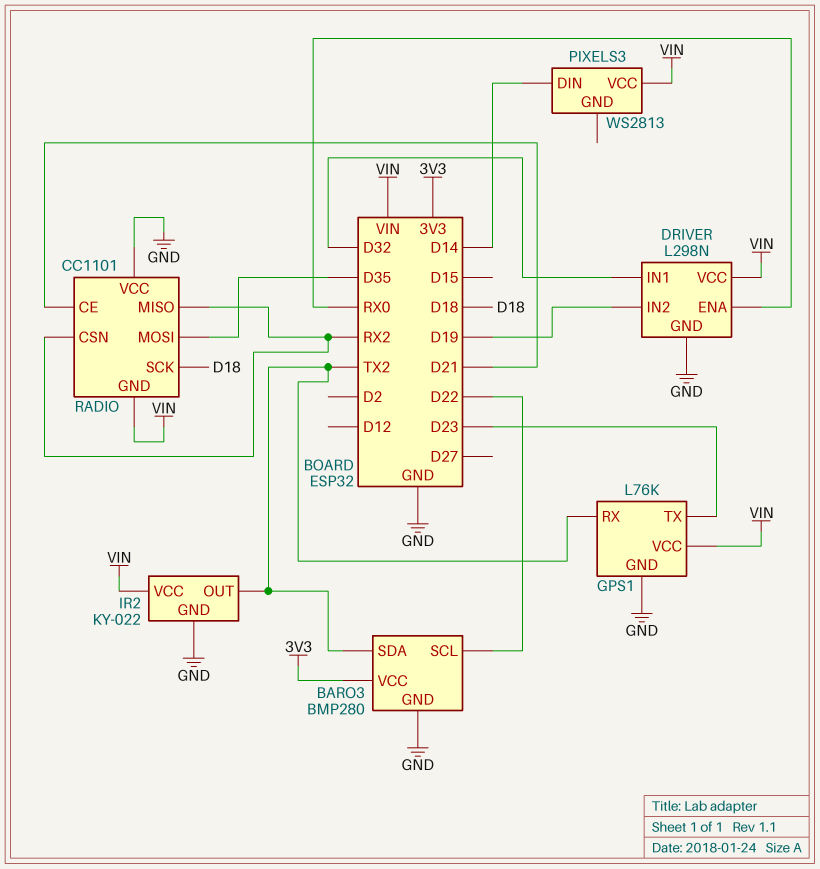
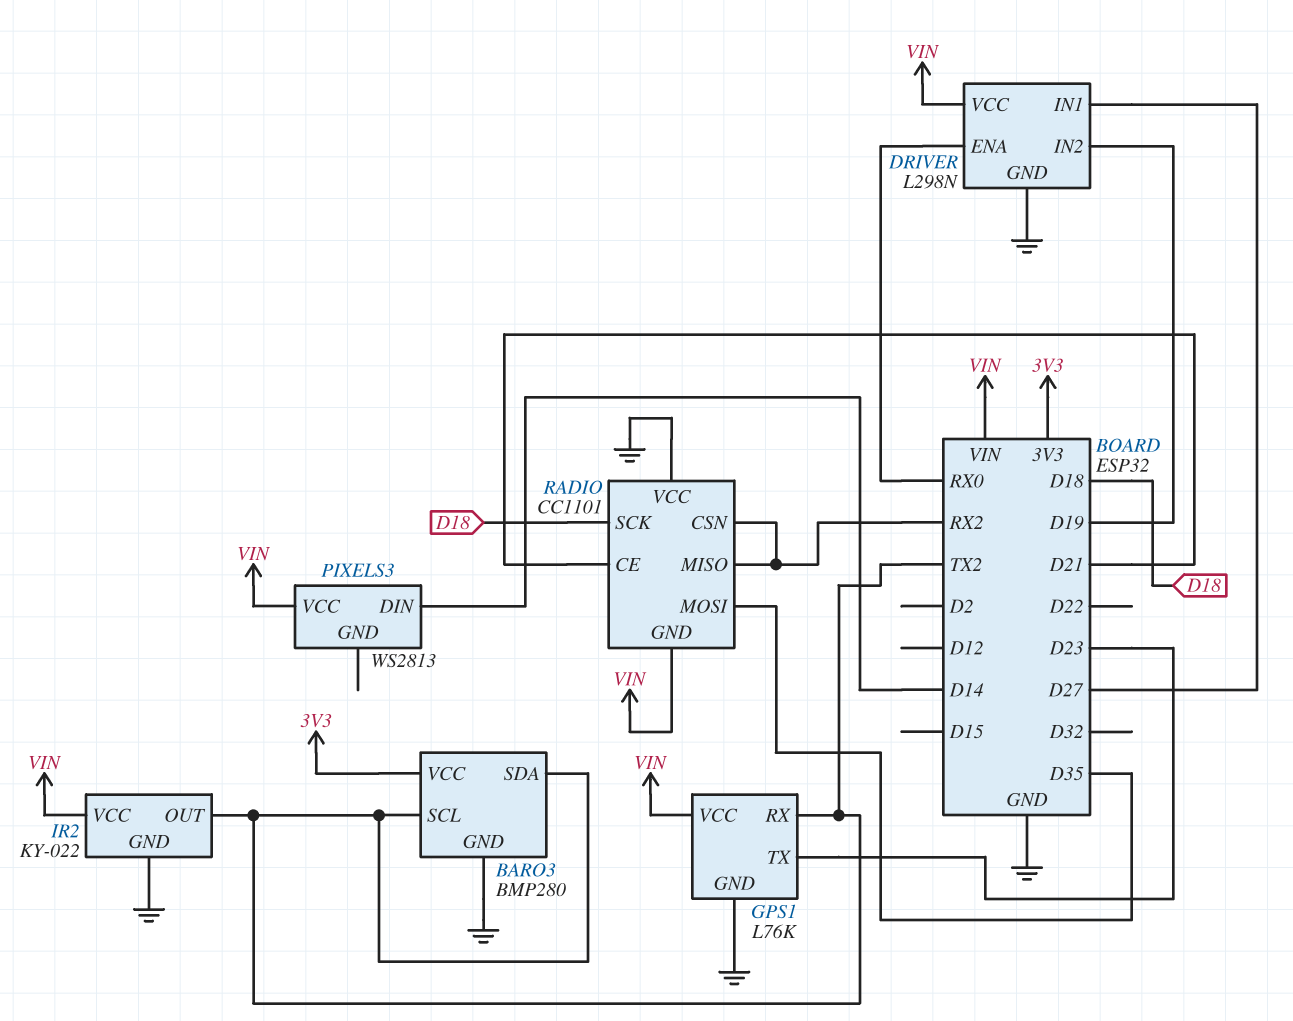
BARO3 pin SCL: D22 -> TX2
DRIVER pin IN1: D32 -> D27

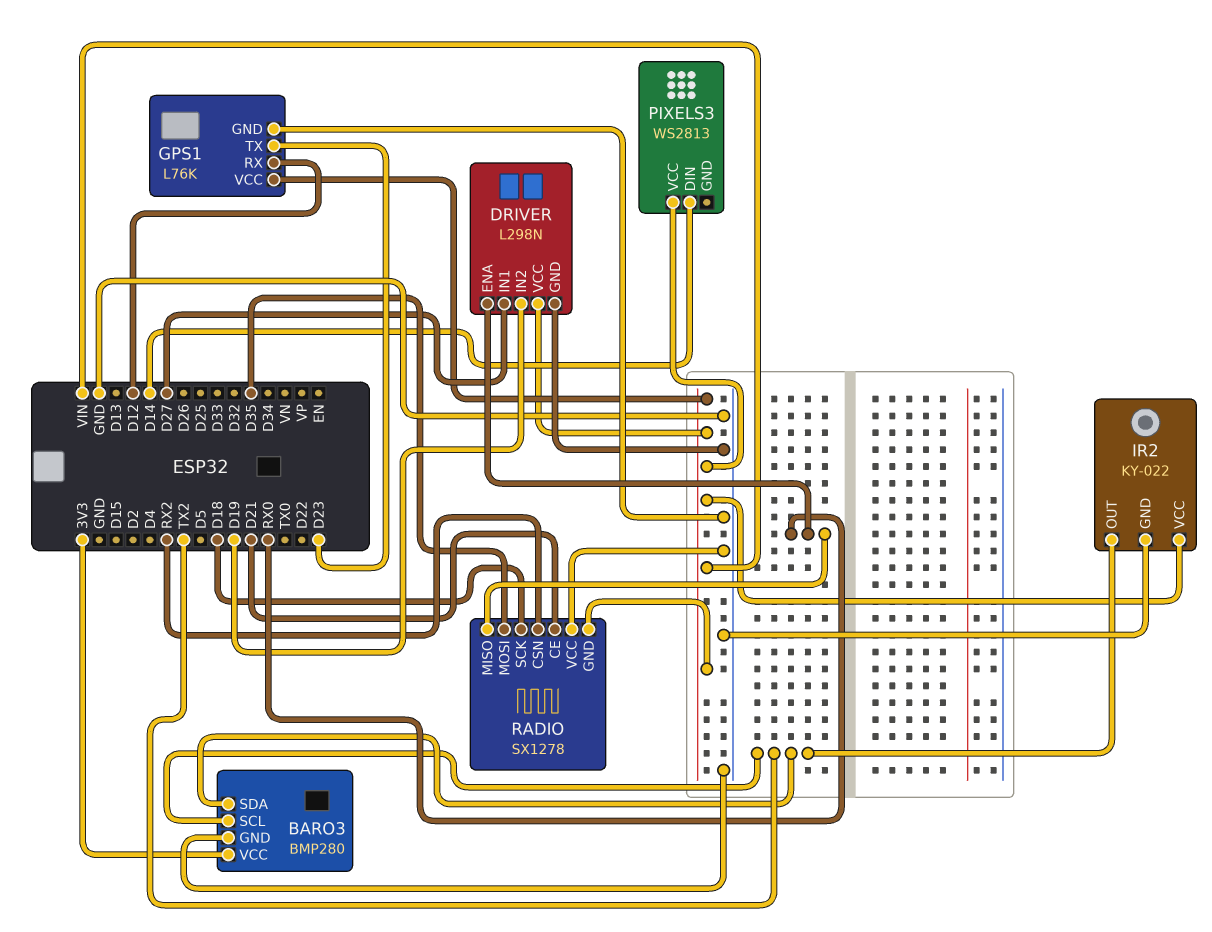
GPS1 pin RX: TX2 -> D12
RADIO: CC1101 -> SX1278
RADIO pin MISO: RX2 -> RX0

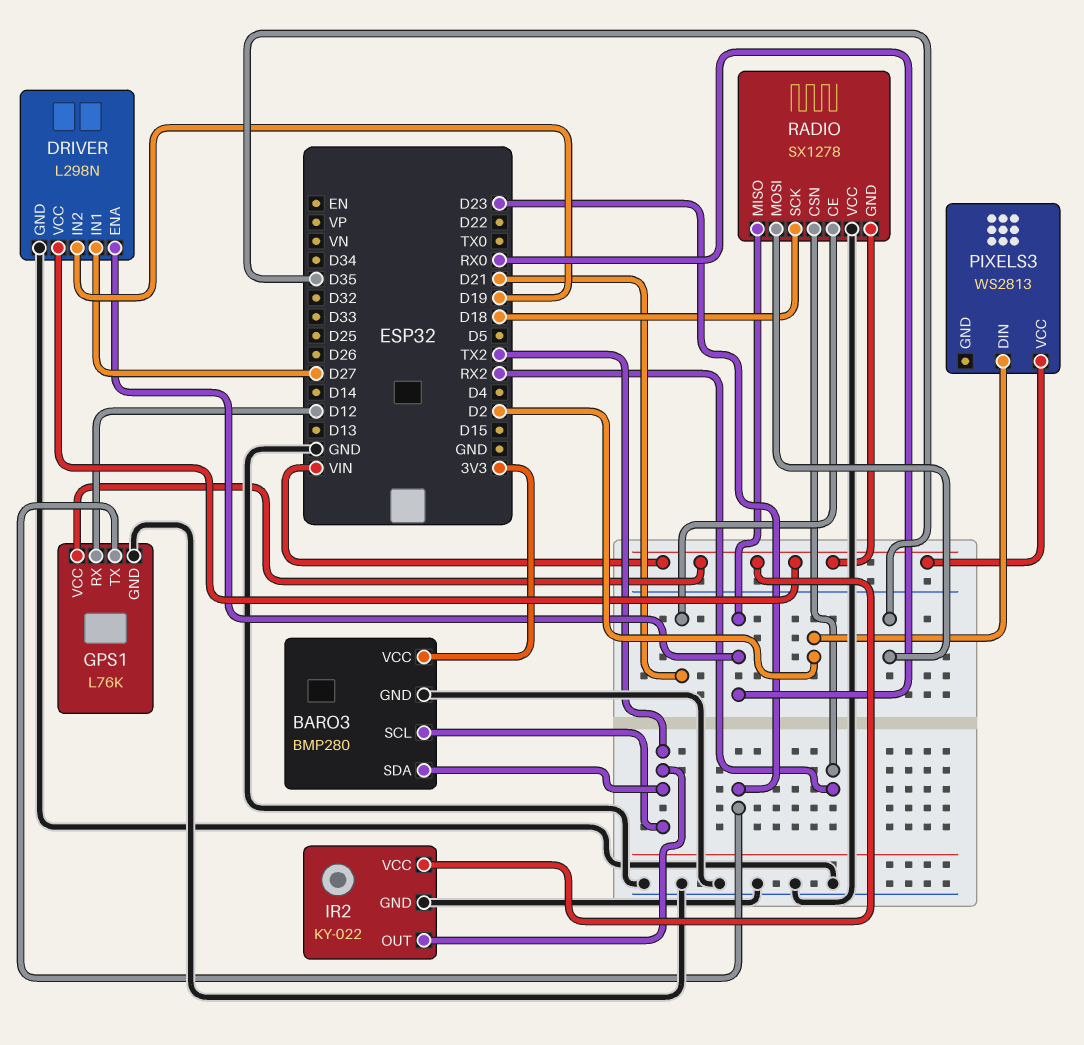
PIXELS3 pin DIN: D14 -> D2

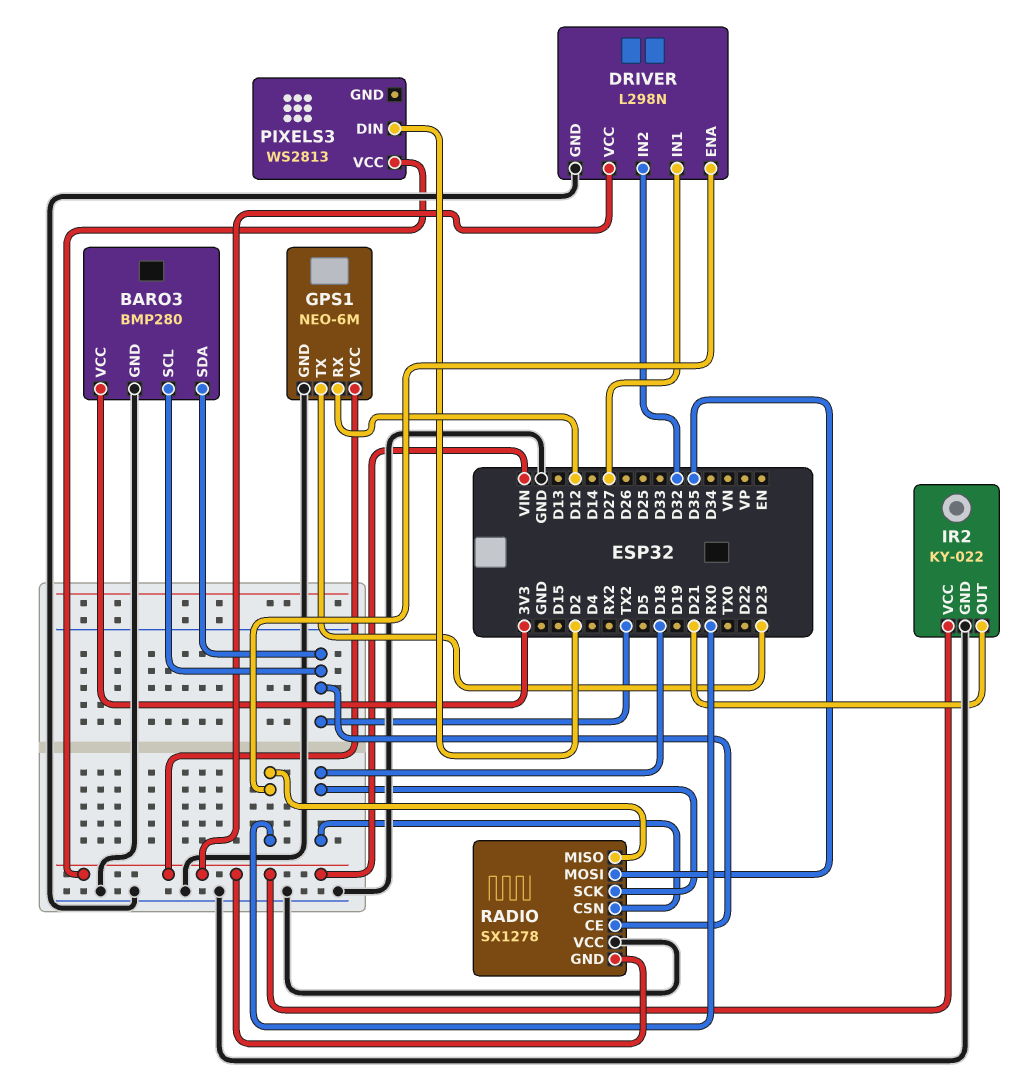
DRIVER pin IN2: D19 -> D32
GPS1: L76K -> NEO-6M
IR2 pin OUT: TX2 -> D21
RADIO pin CE: D21 -> TX2
RADIO pin CSN: RX2 -> D18

